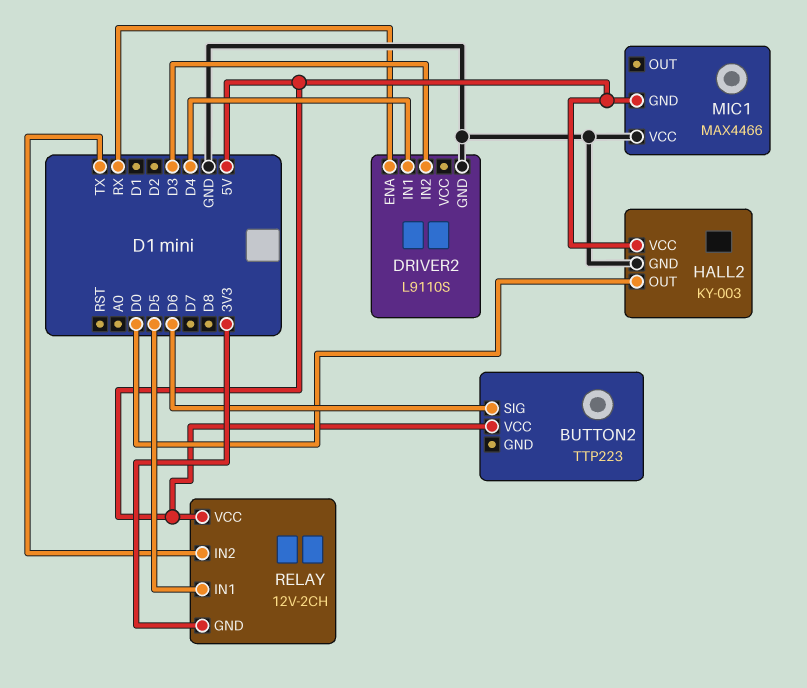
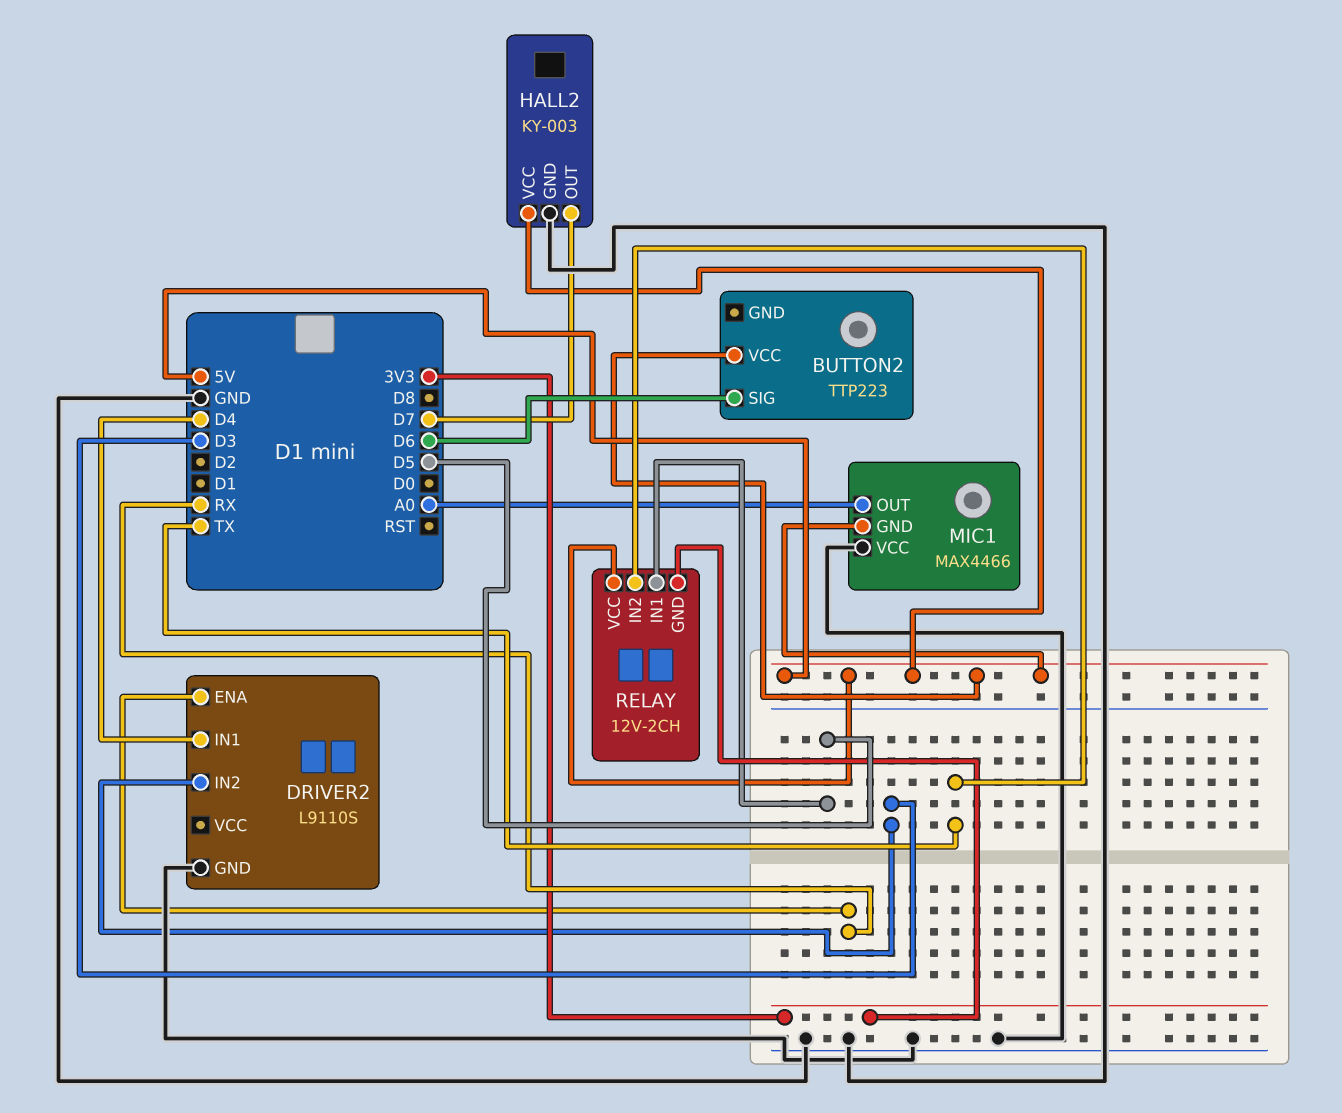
HALL2 pin OUT: D0 -> D7
MIC1 pin OUT: none -> A0

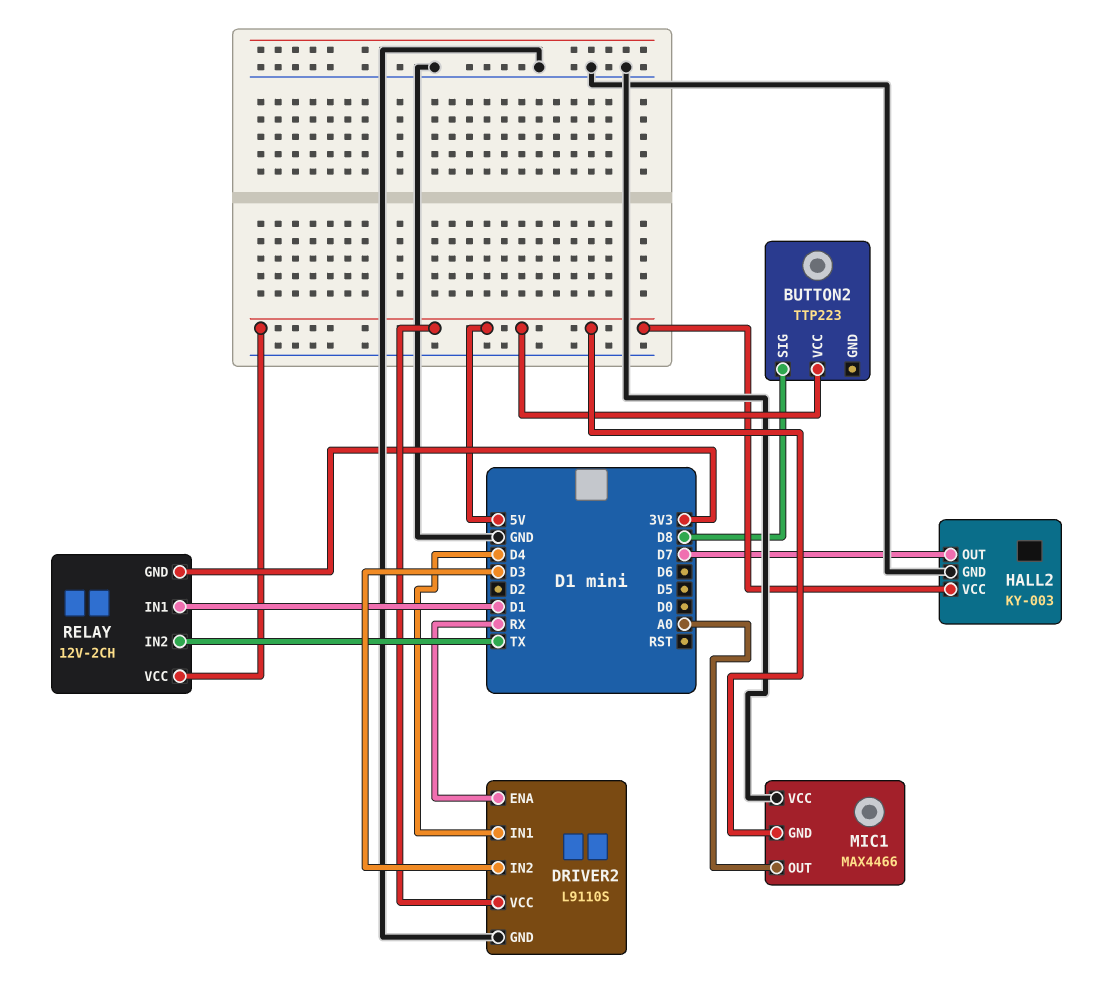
BUTTON2 pin SIG: D6 -> D8
DRIVER2 pin VCC: none -> 5V
RELAY pin IN1: D5 -> D1

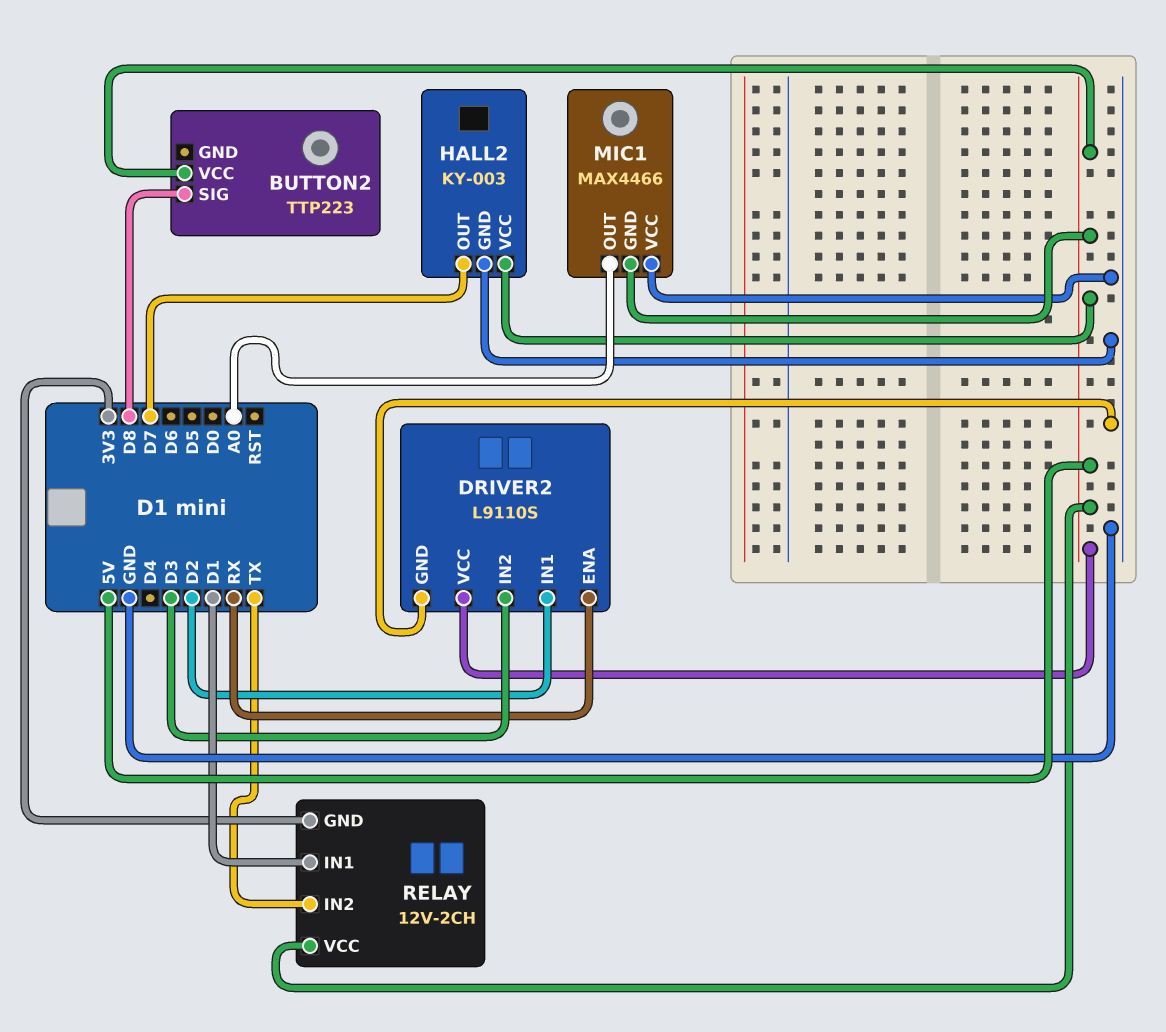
DRIVER2 pin IN1: D4 -> D2

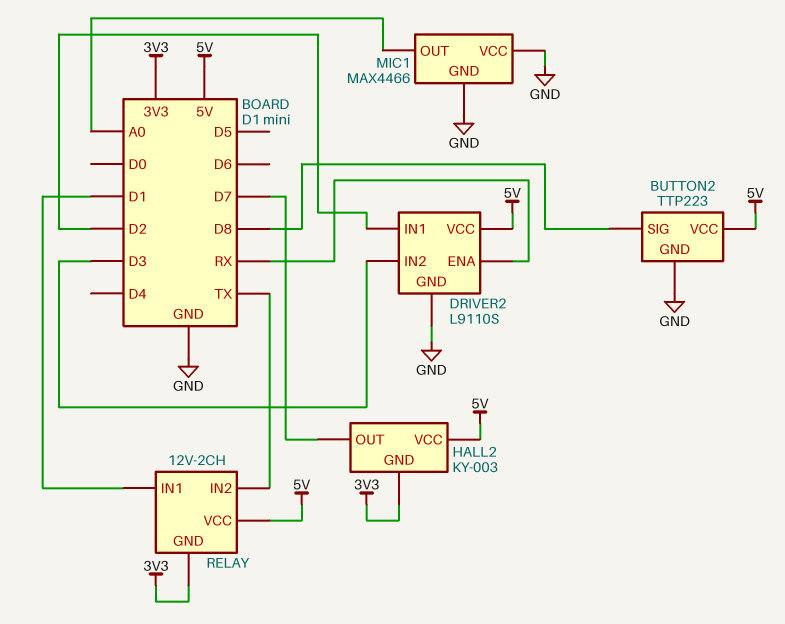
BUTTON2 pin GND: none -> GND
HALL2 pin GND: GND -> 3V3
MIC1 pin GND: 5V -> GND

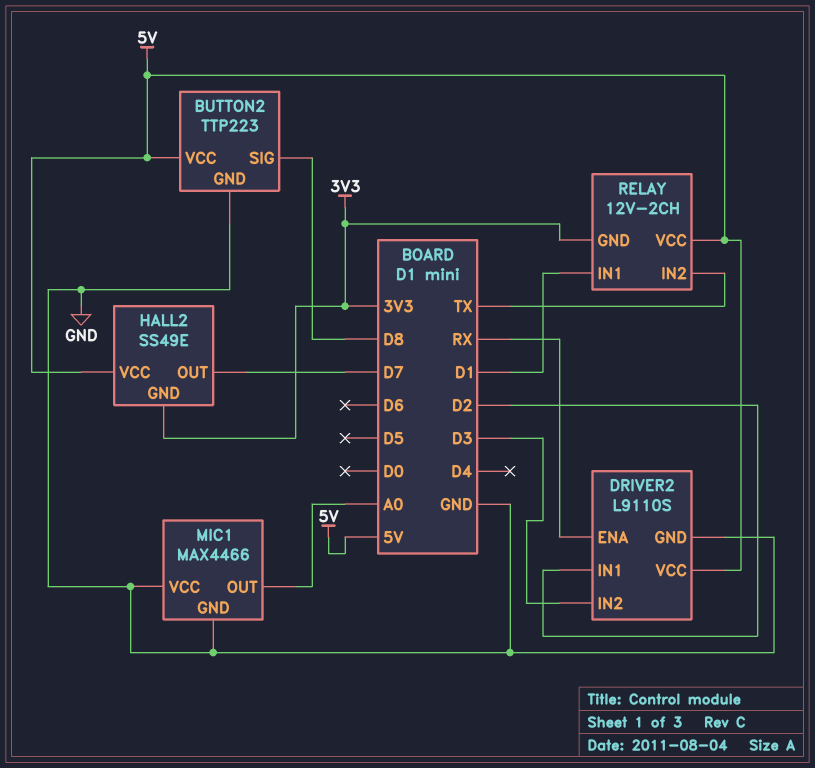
HALL2: KY-003 -> SS49E

